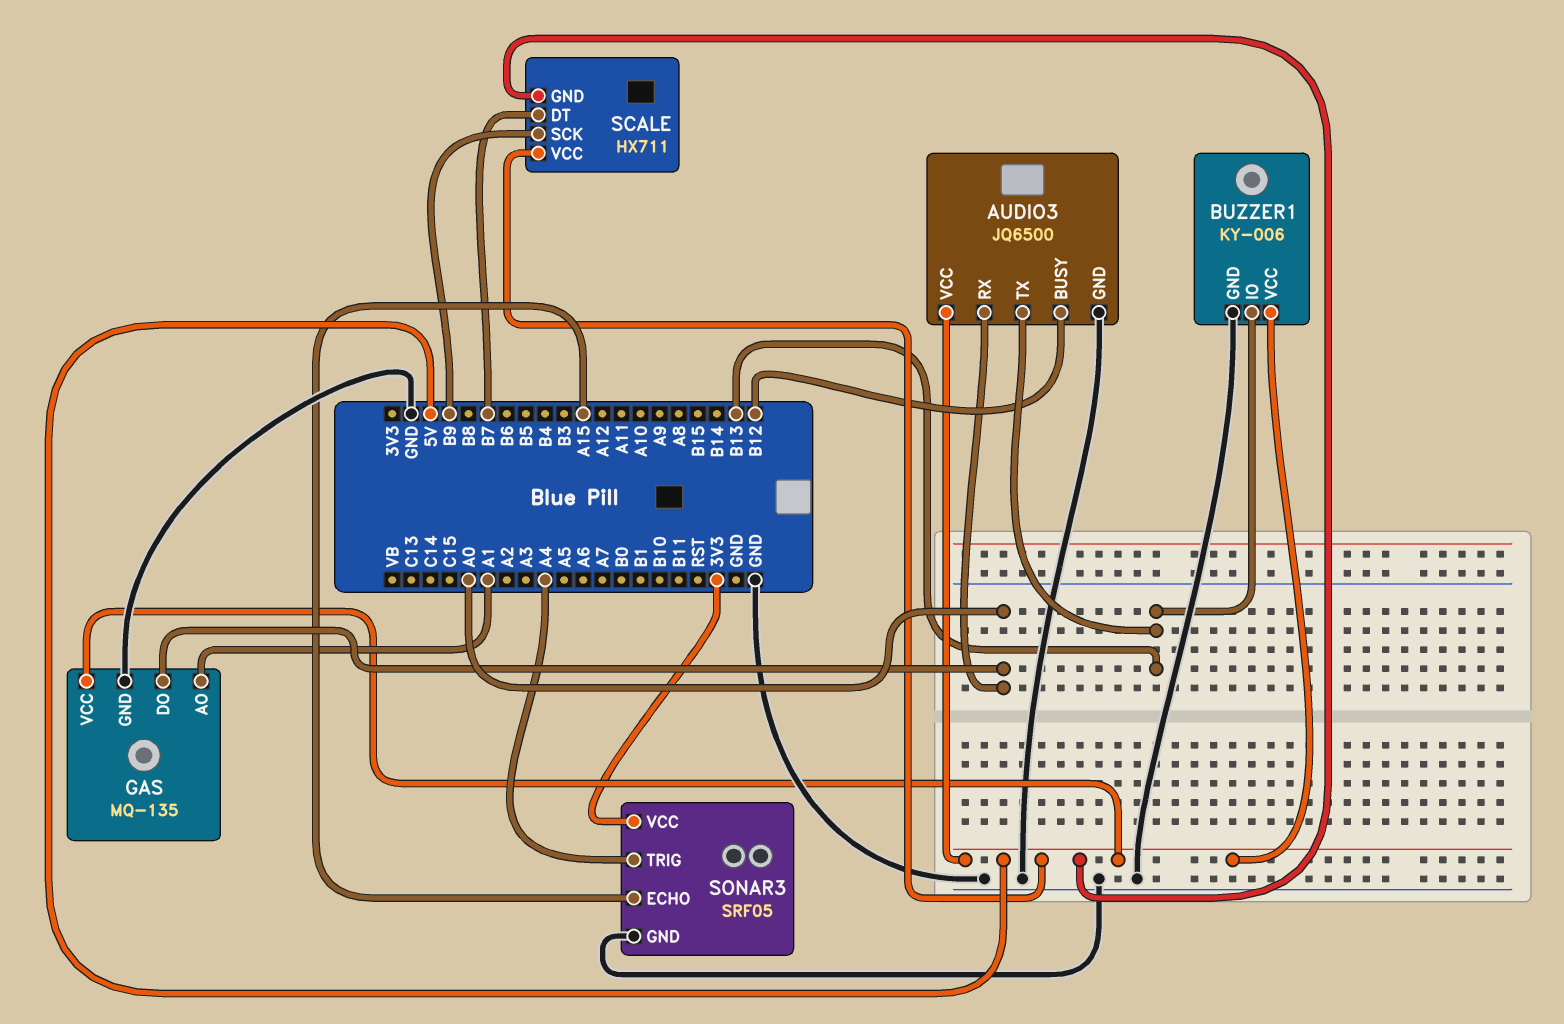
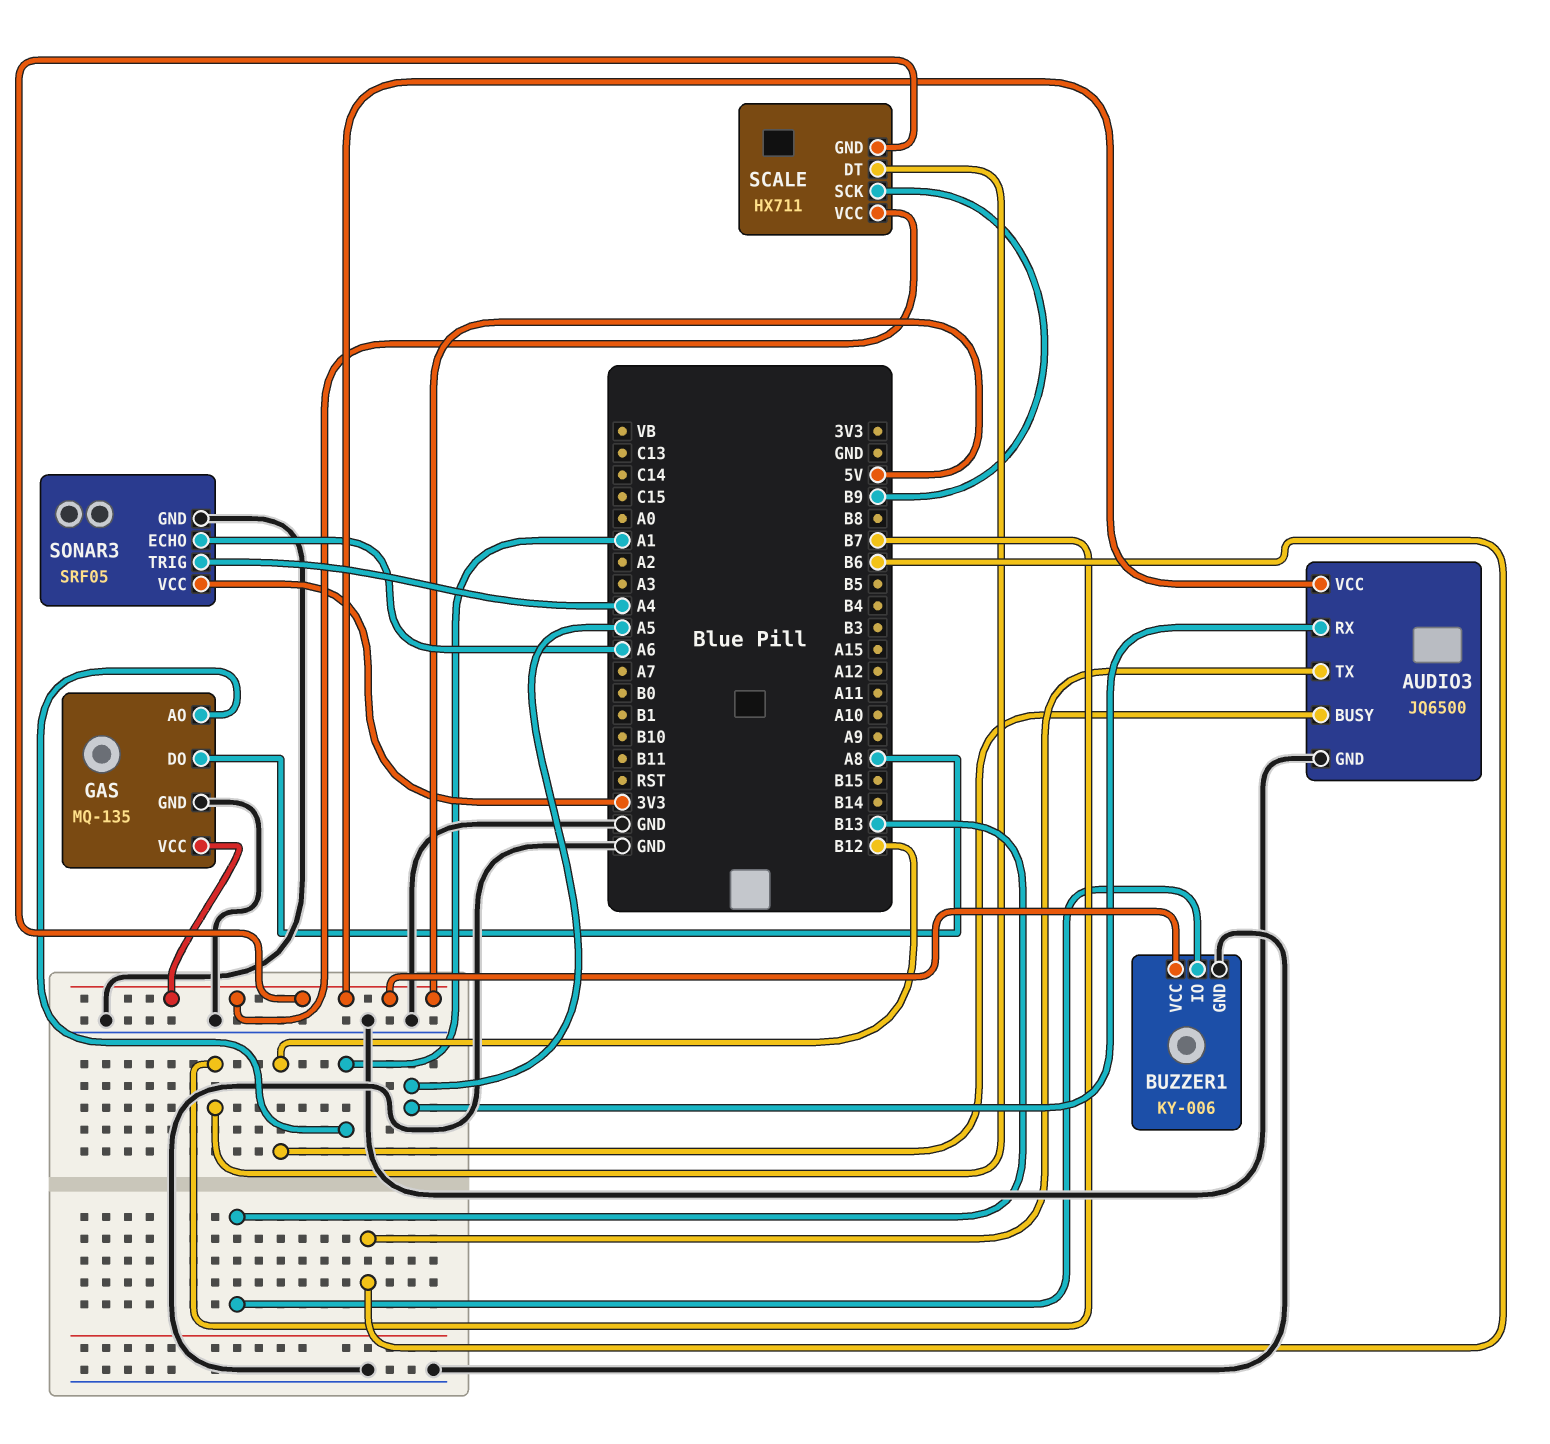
AUDIO3 pin RX: A0 -> A5
AUDIO3 pin TX: B13 -> B6
GAS pin DO: A0 -> A8
SONAR3 pin ECHO: A15 -> A6

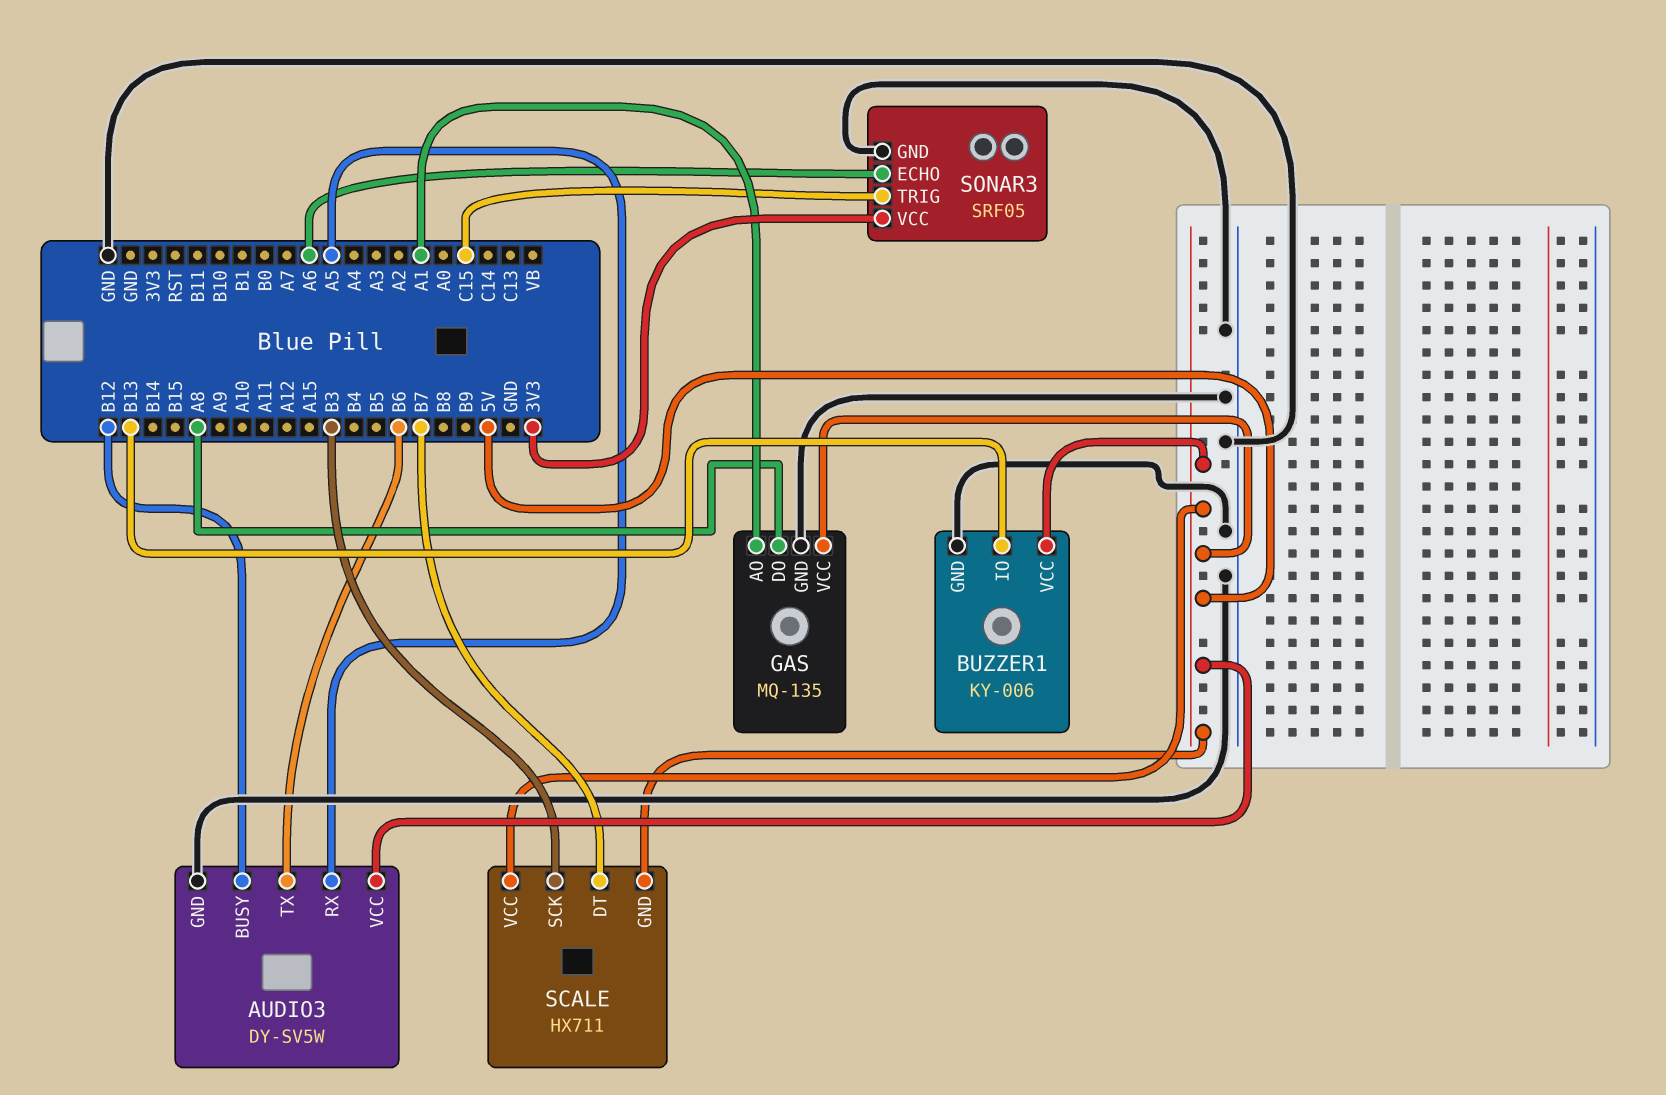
AUDIO3: JQ6500 -> DY-SV5W
SCALE pin SCK: B9 -> B3
SONAR3 pin TRIG: A4 -> C15

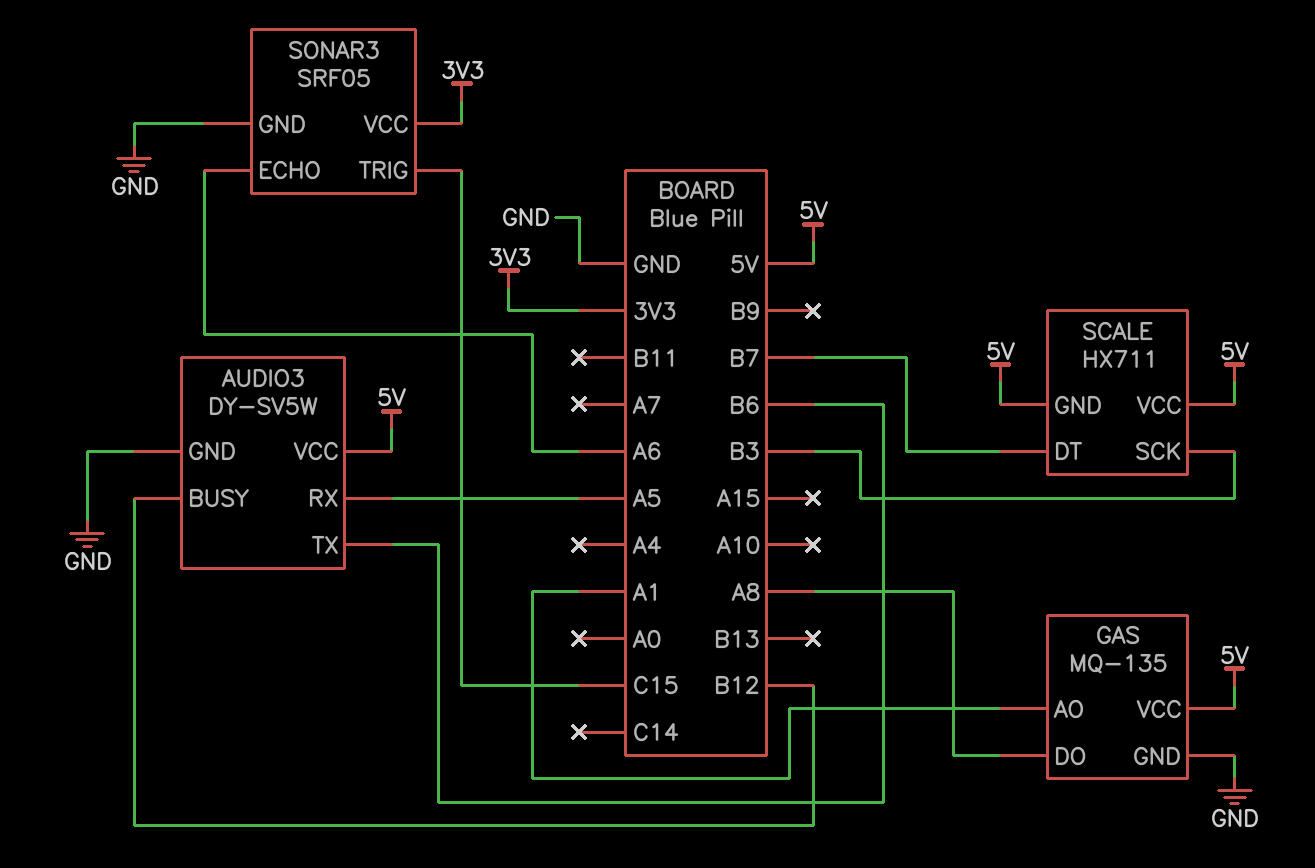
BUZZER1: KY-006 -> none
BUZZER1 pin GND: GND -> none
BUZZER1 pin IO: B13 -> none
BUZZER1 pin VCC: 5V -> none

